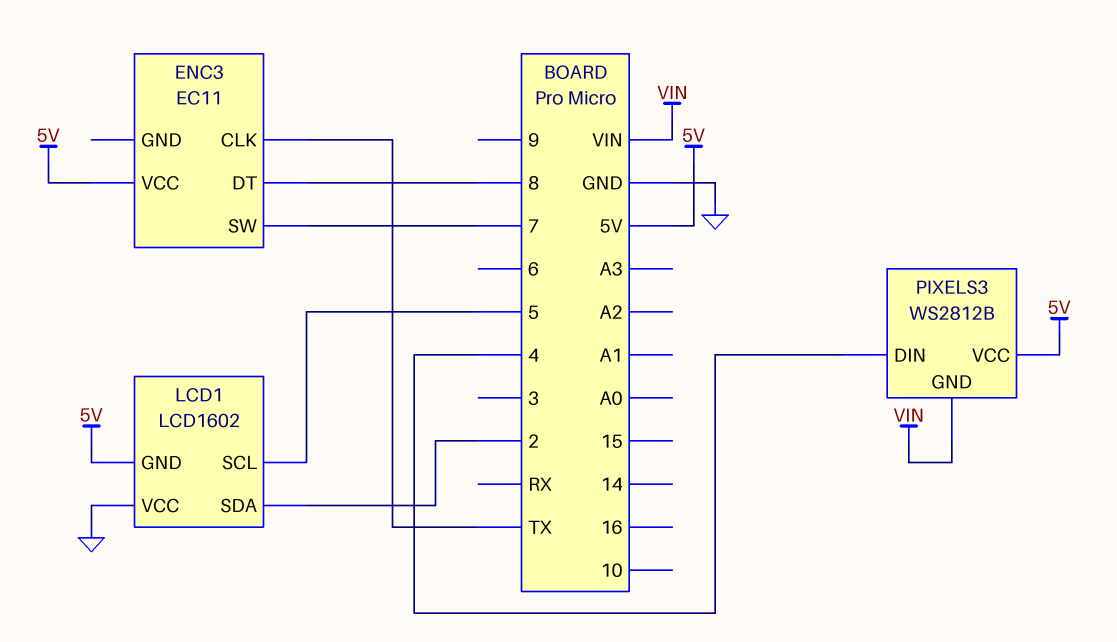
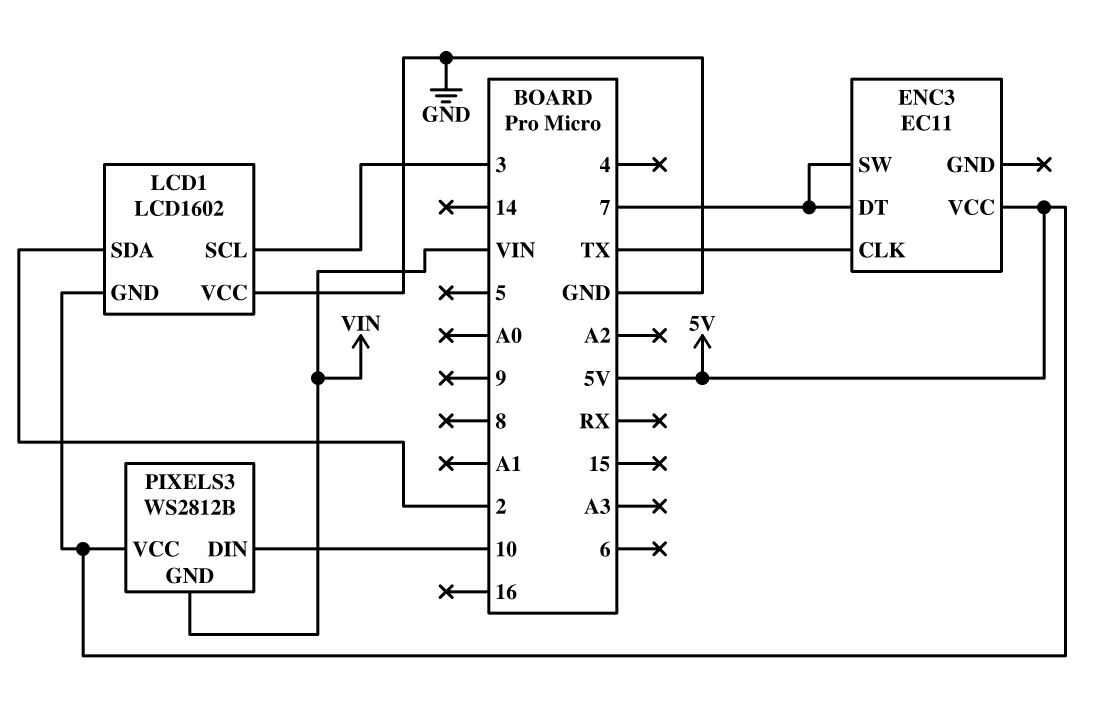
ENC3 pin DT: 8 -> 7
LCD1 pin SCL: 5 -> 3
PIXELS3 pin DIN: 4 -> 10

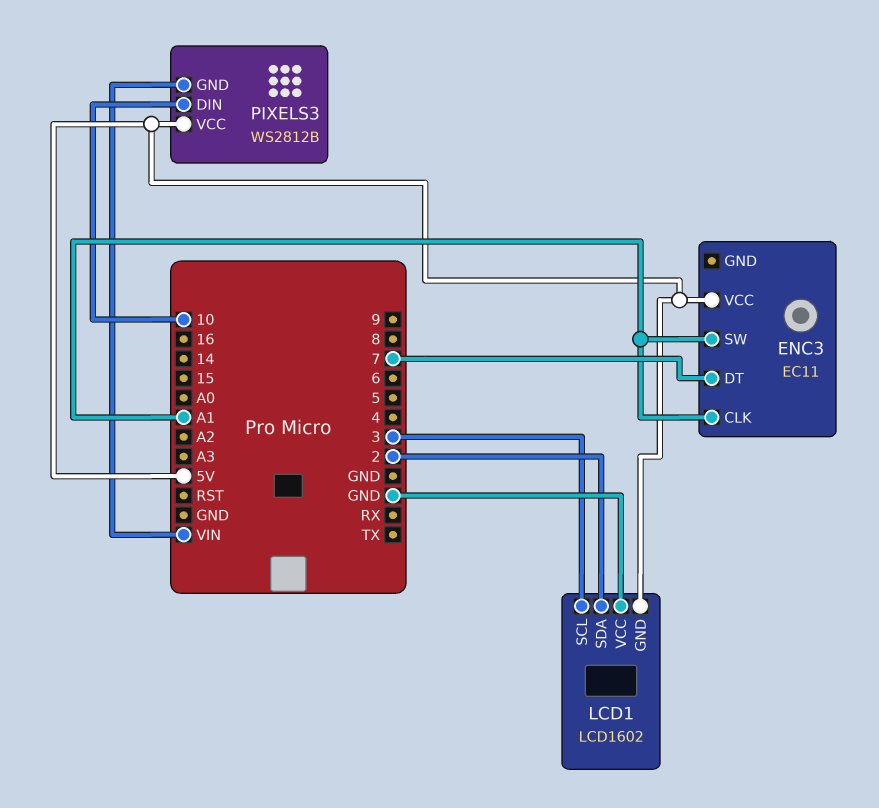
ENC3 pin CLK: TX -> A1
ENC3 pin SW: 7 -> A1

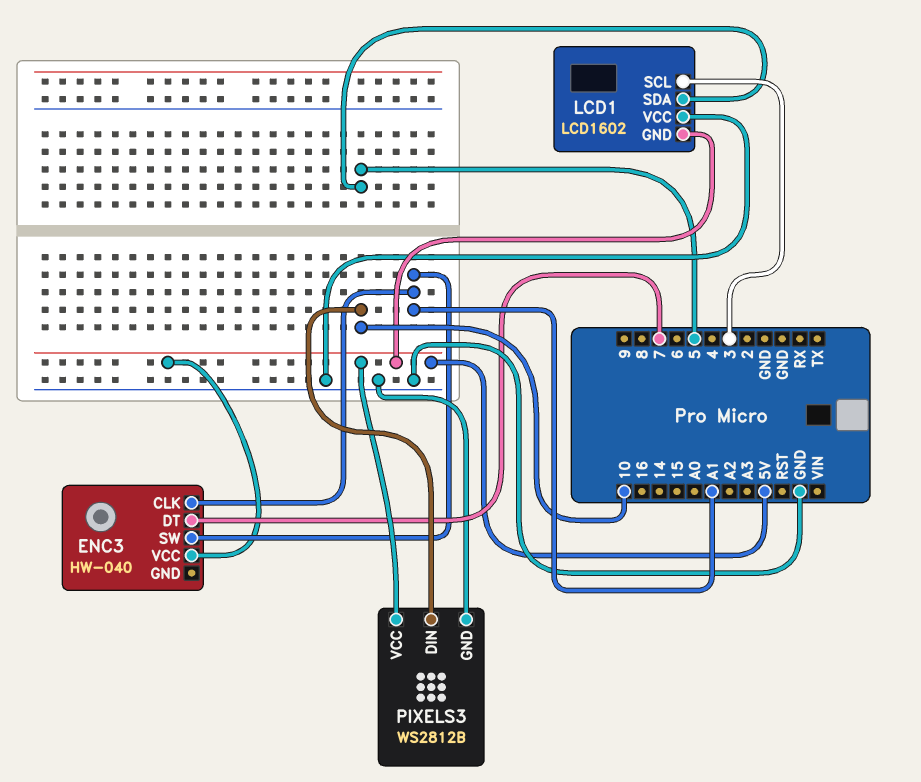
ENC3: EC11 -> HW-040
LCD1 pin SDA: 2 -> 5
PIXELS3 pin GND: VIN -> GND

